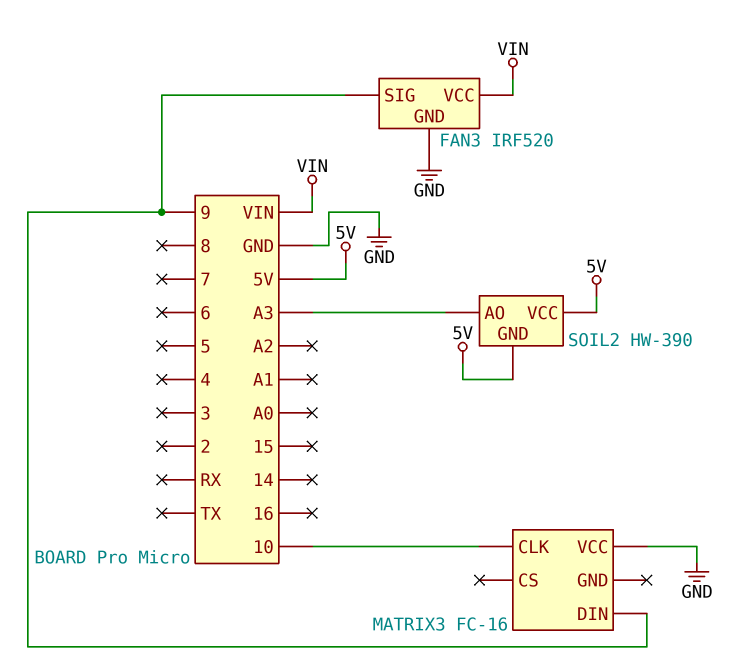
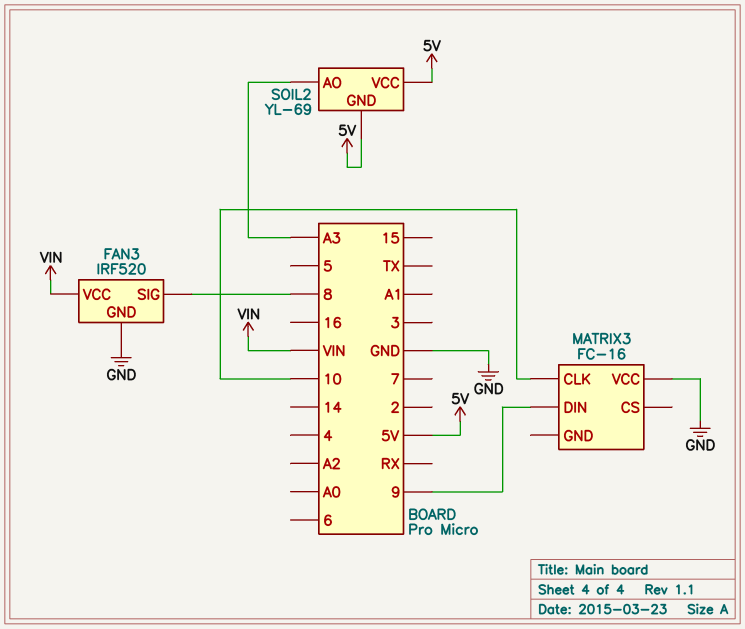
FAN3 pin SIG: 9 -> 8
SOIL2: HW-390 -> YL-69

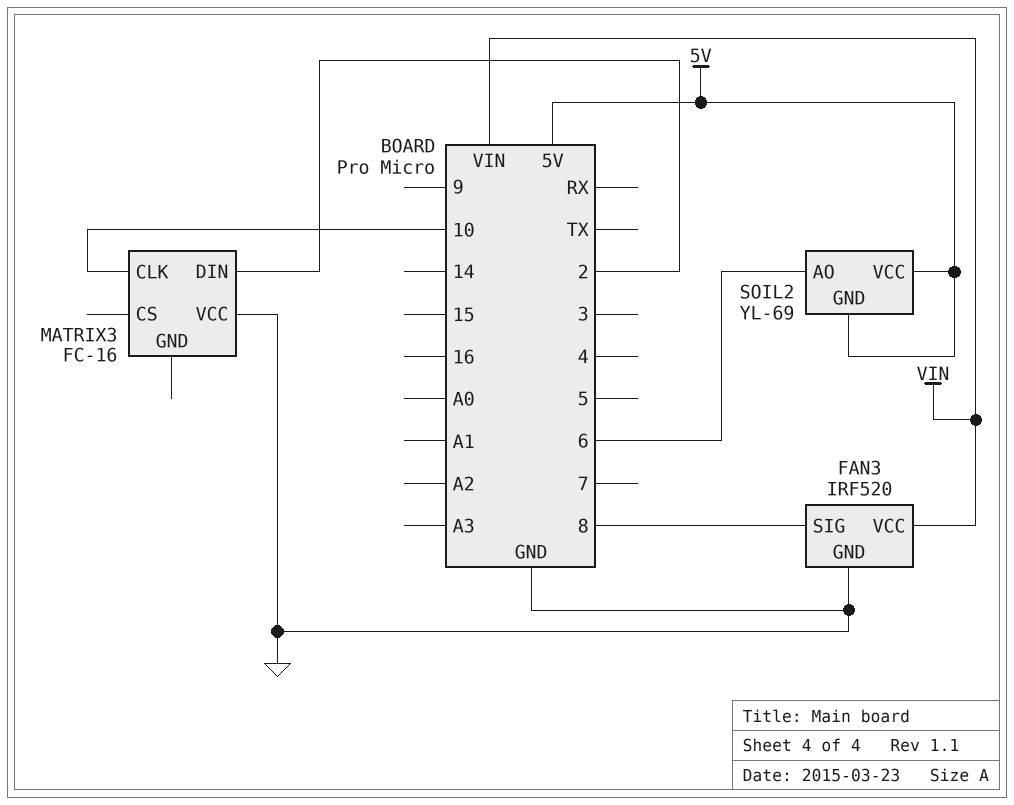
MATRIX3 pin DIN: 9 -> 2
SOIL2 pin AO: A3 -> 6

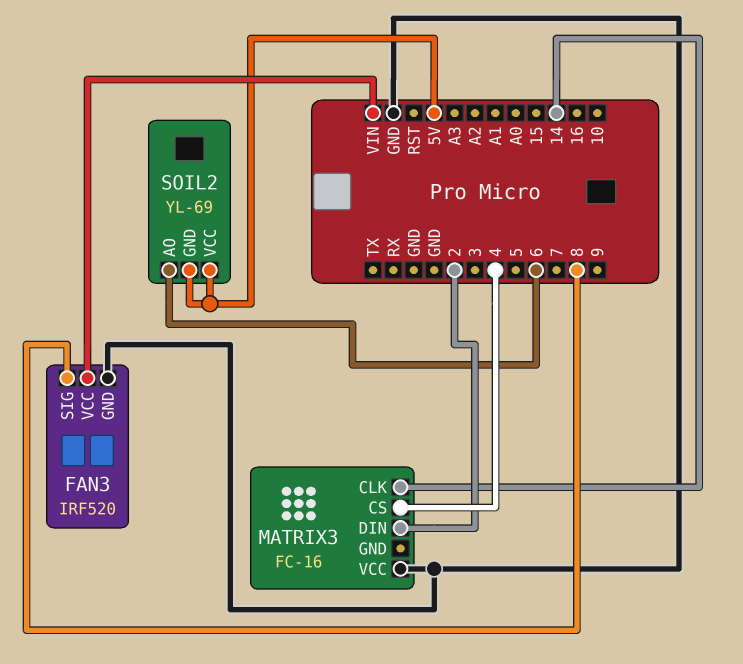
MATRIX3 pin CLK: 10 -> 14
MATRIX3 pin CS: none -> 4

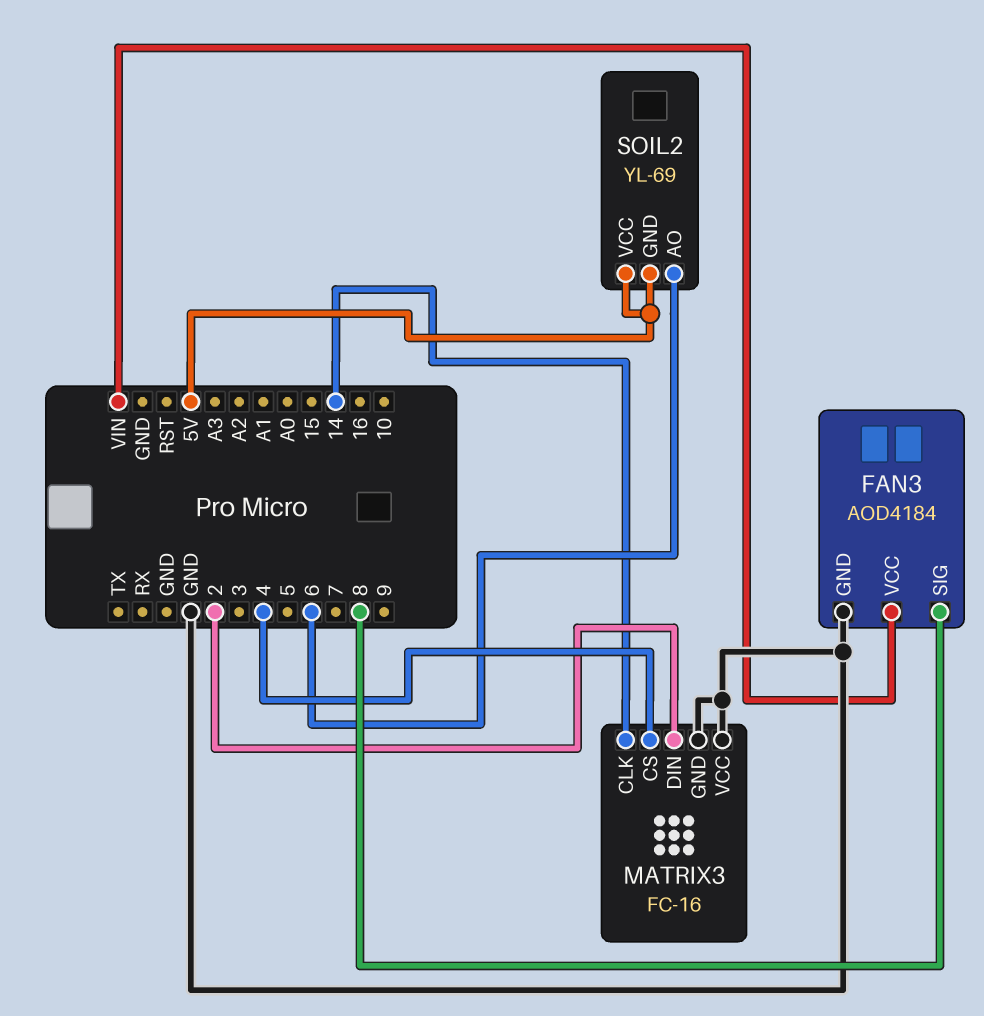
FAN3: IRF520 -> AOD4184
MATRIX3 pin GND: none -> GND

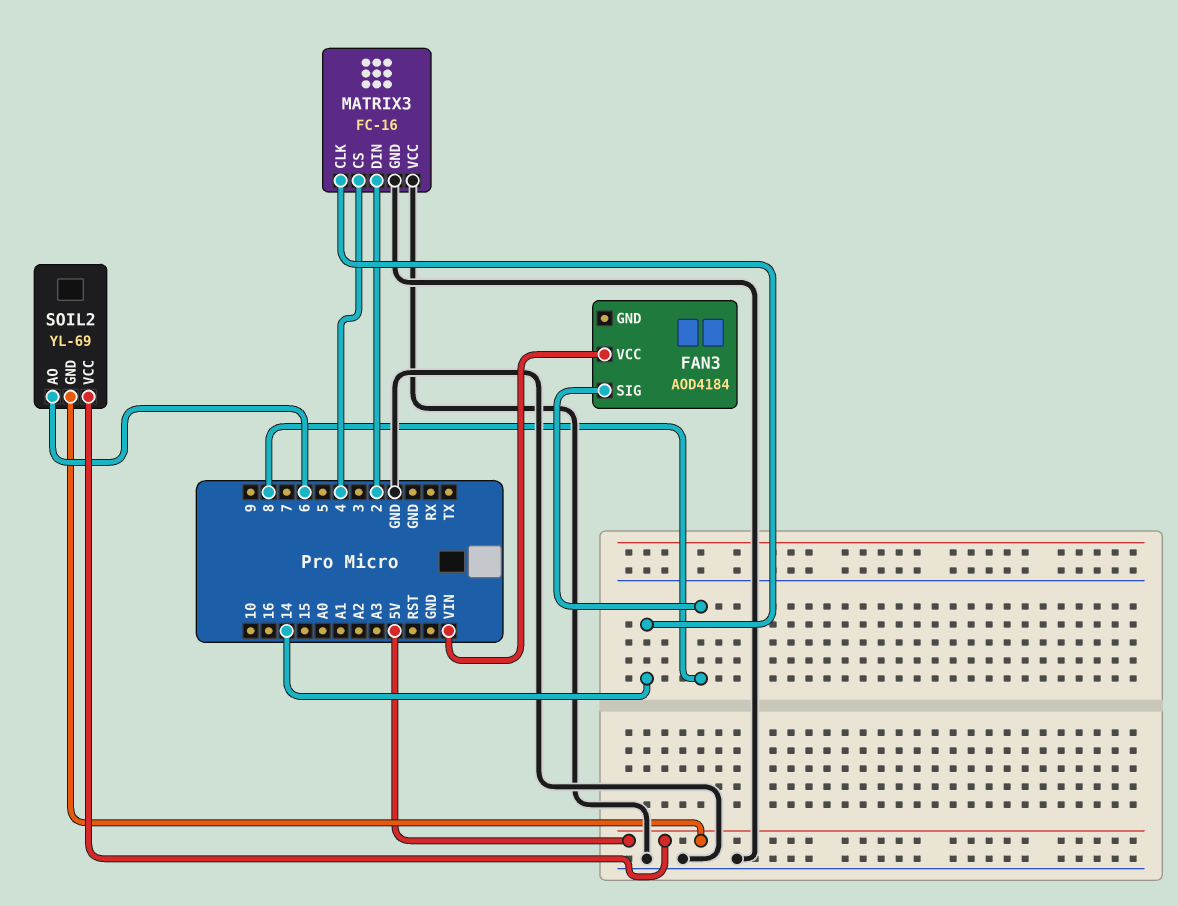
FAN3 pin GND: GND -> none

